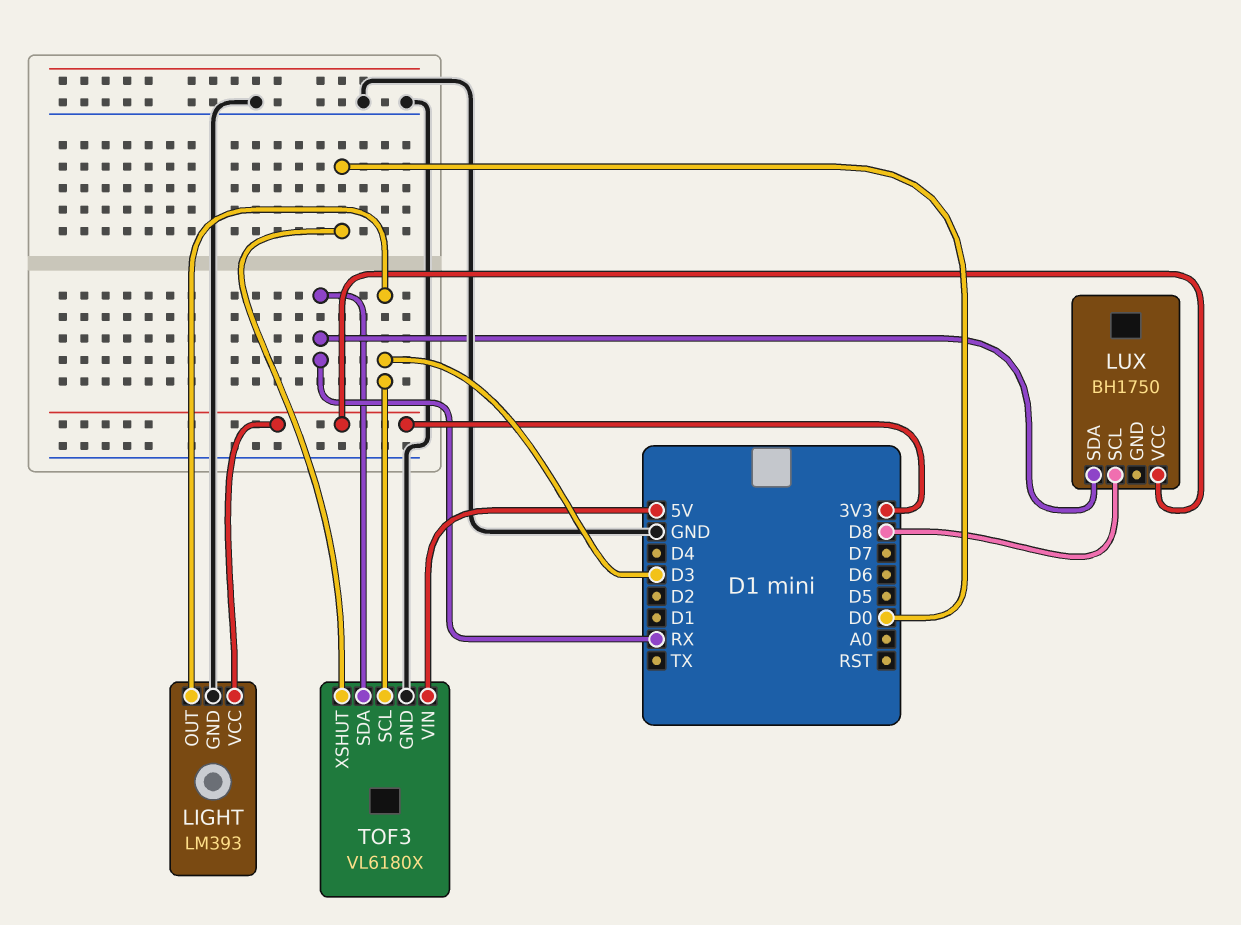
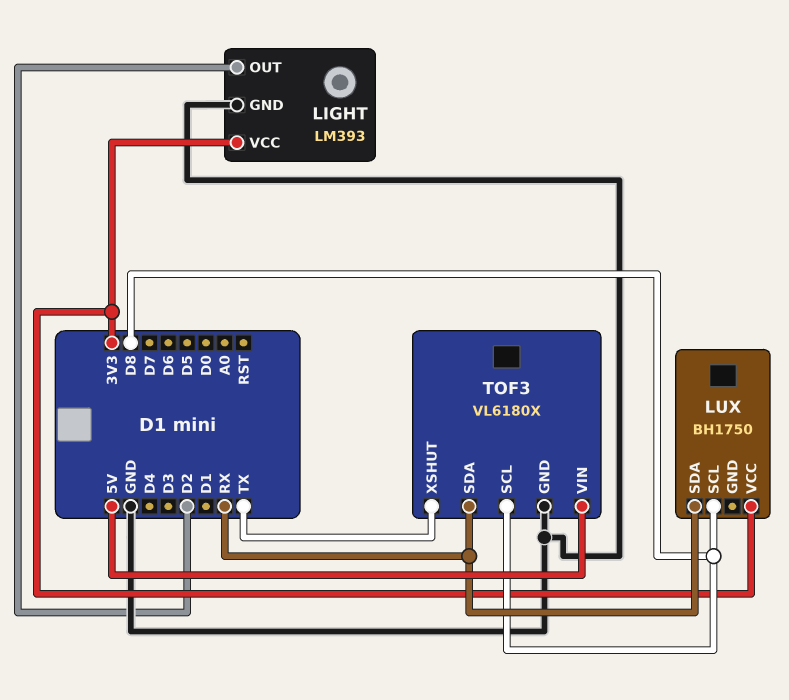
LIGHT pin OUT: D3 -> D2
TOF3 pin SCL: D3 -> D8
TOF3 pin XSHUT: D0 -> TX

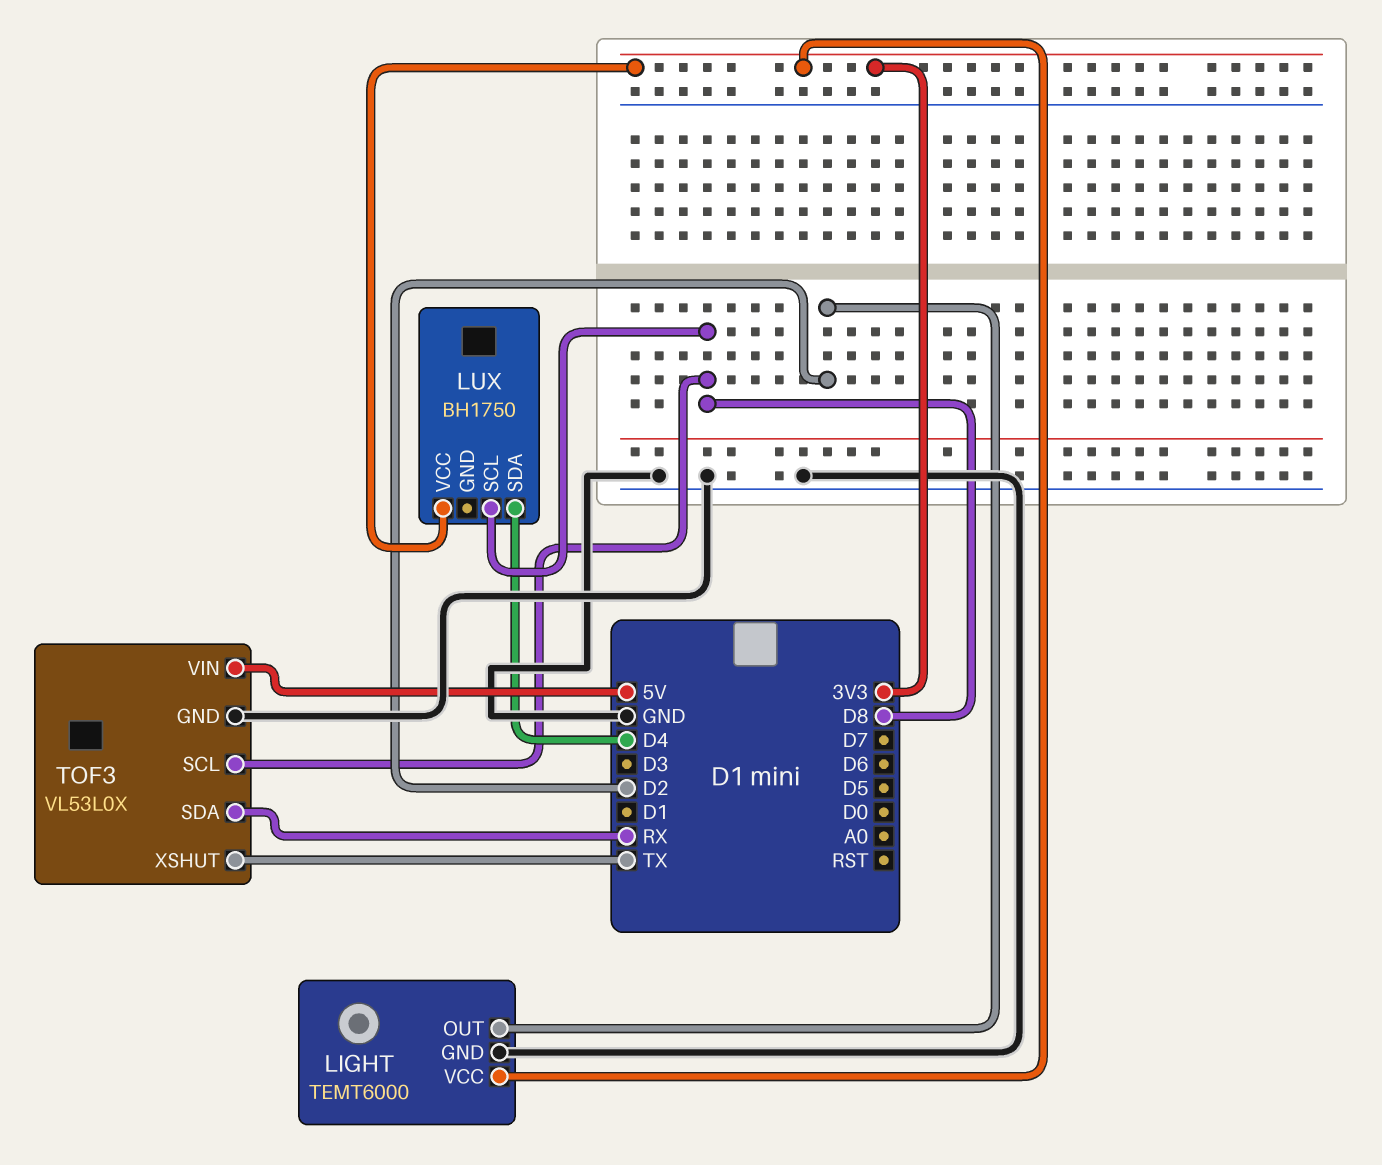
LIGHT: LM393 -> TEMT6000
LUX pin SDA: RX -> D4
TOF3: VL6180X -> VL53L0X

